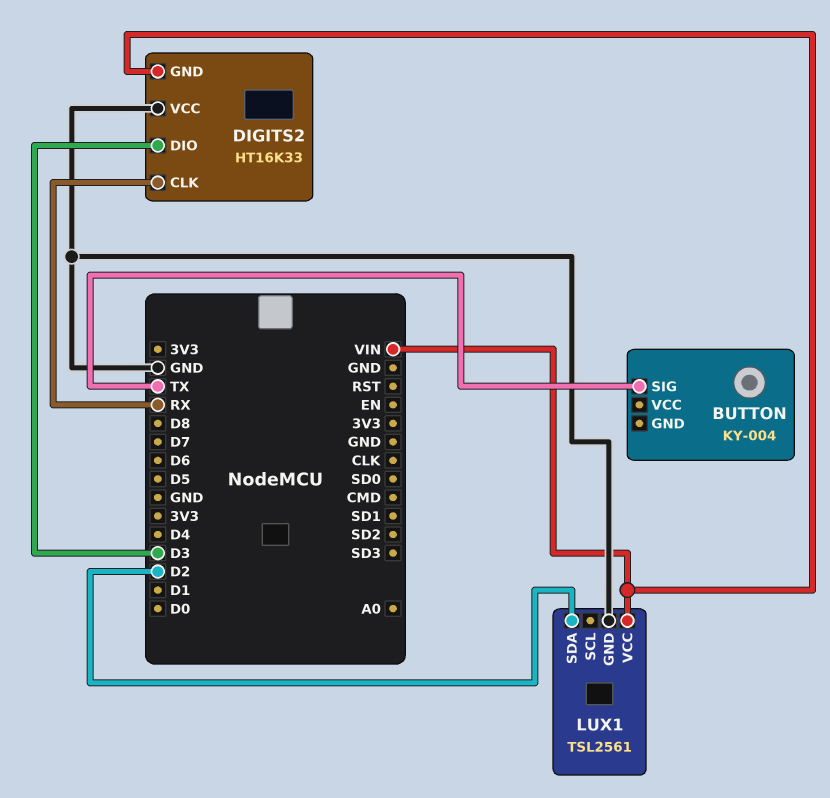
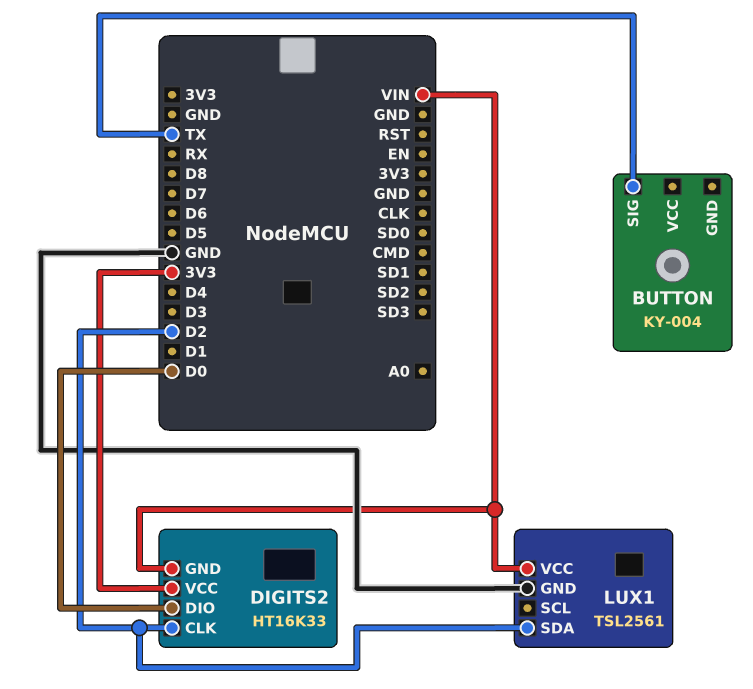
DIGITS2 pin CLK: RX -> D2
DIGITS2 pin DIO: D3 -> D0
DIGITS2 pin VCC: GND -> 3V3

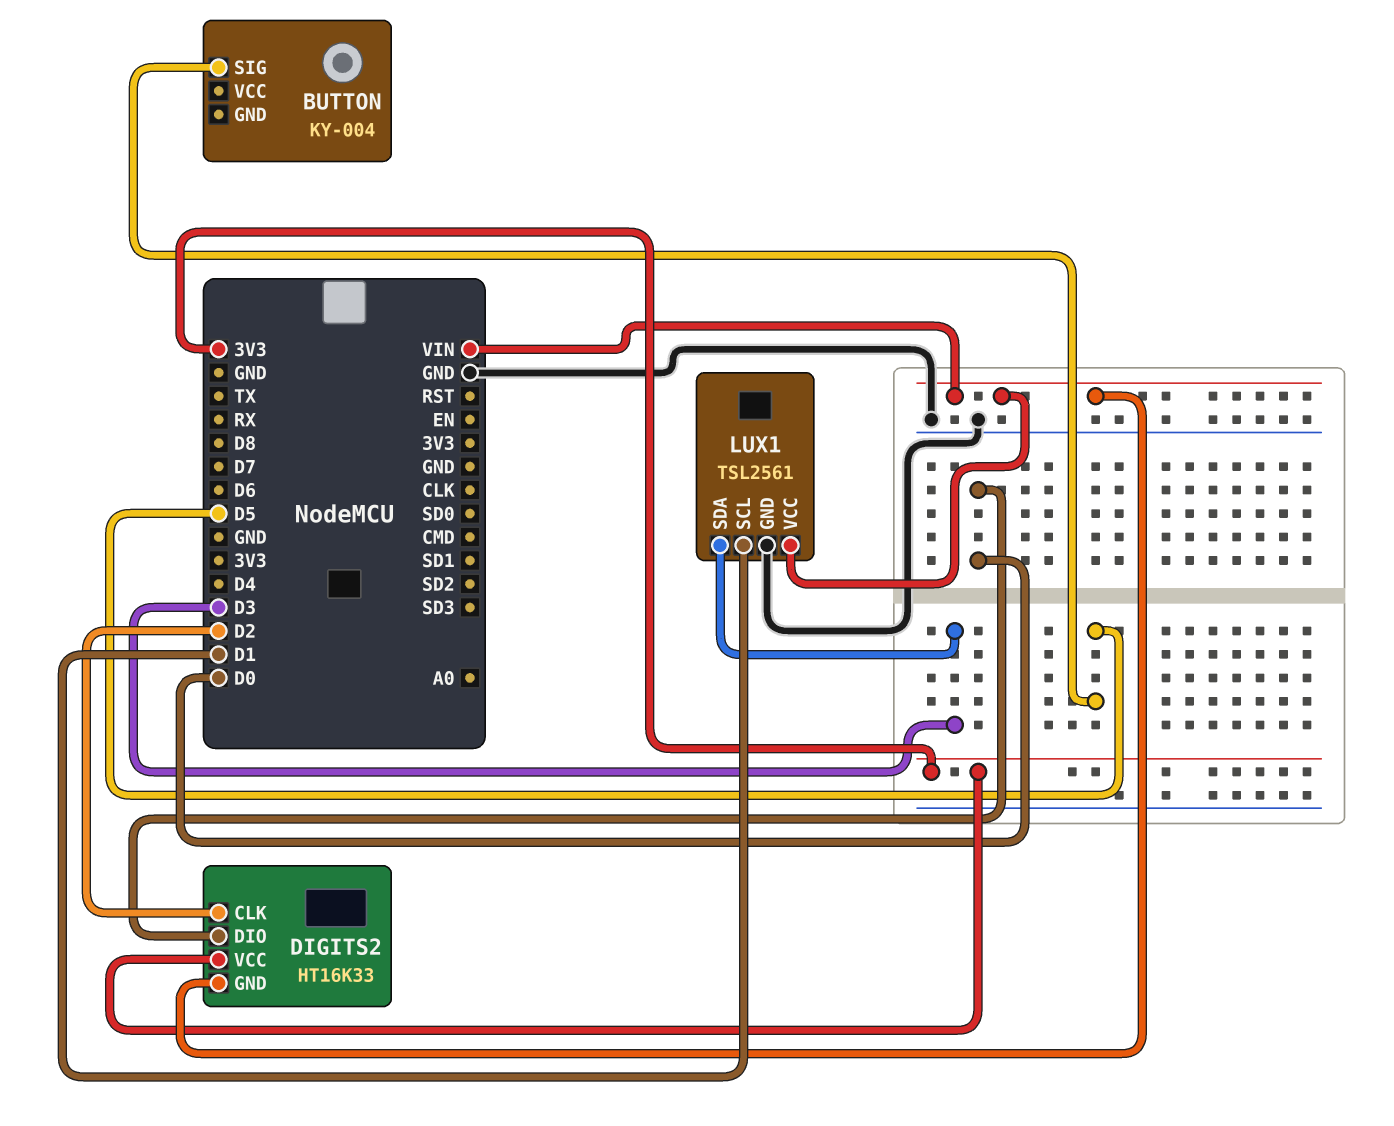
BUTTON pin SIG: TX -> D5
LUX1 pin SCL: none -> D1
LUX1 pin SDA: D2 -> D3

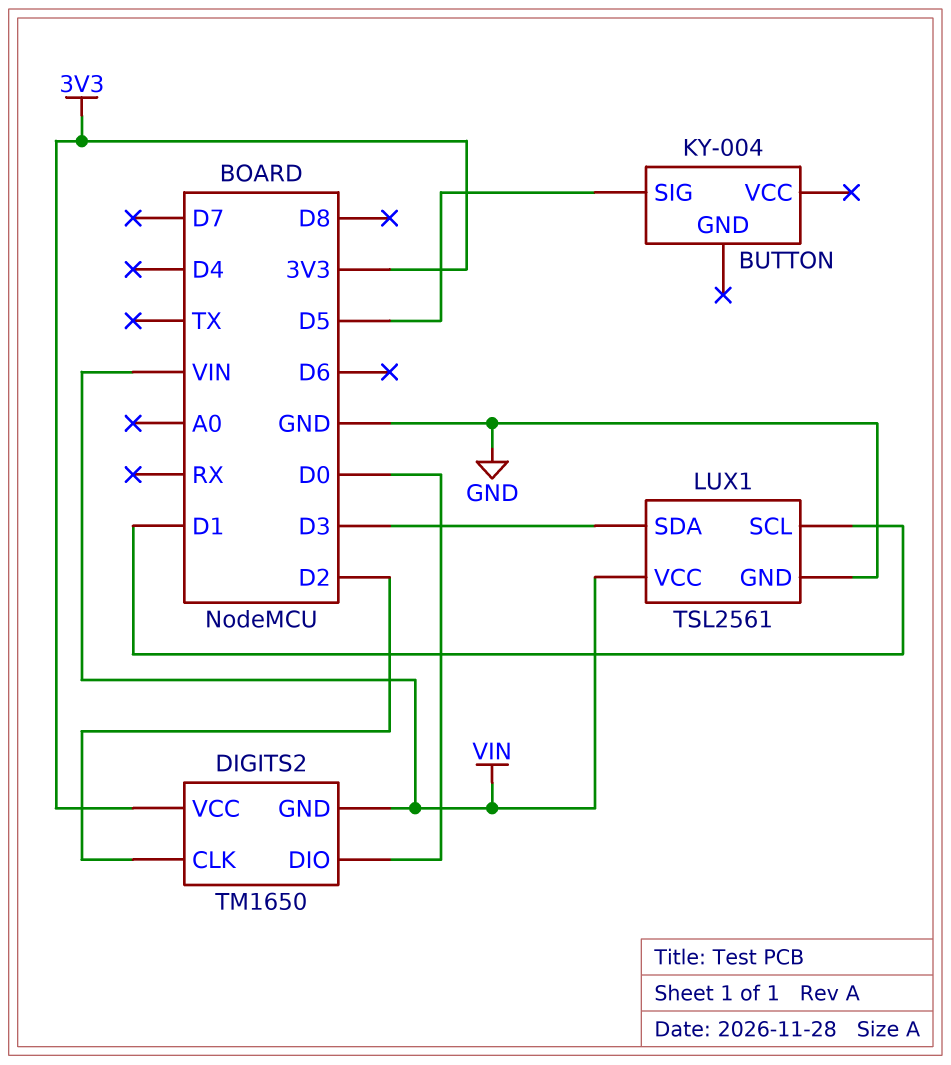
DIGITS2: HT16K33 -> TM1650

